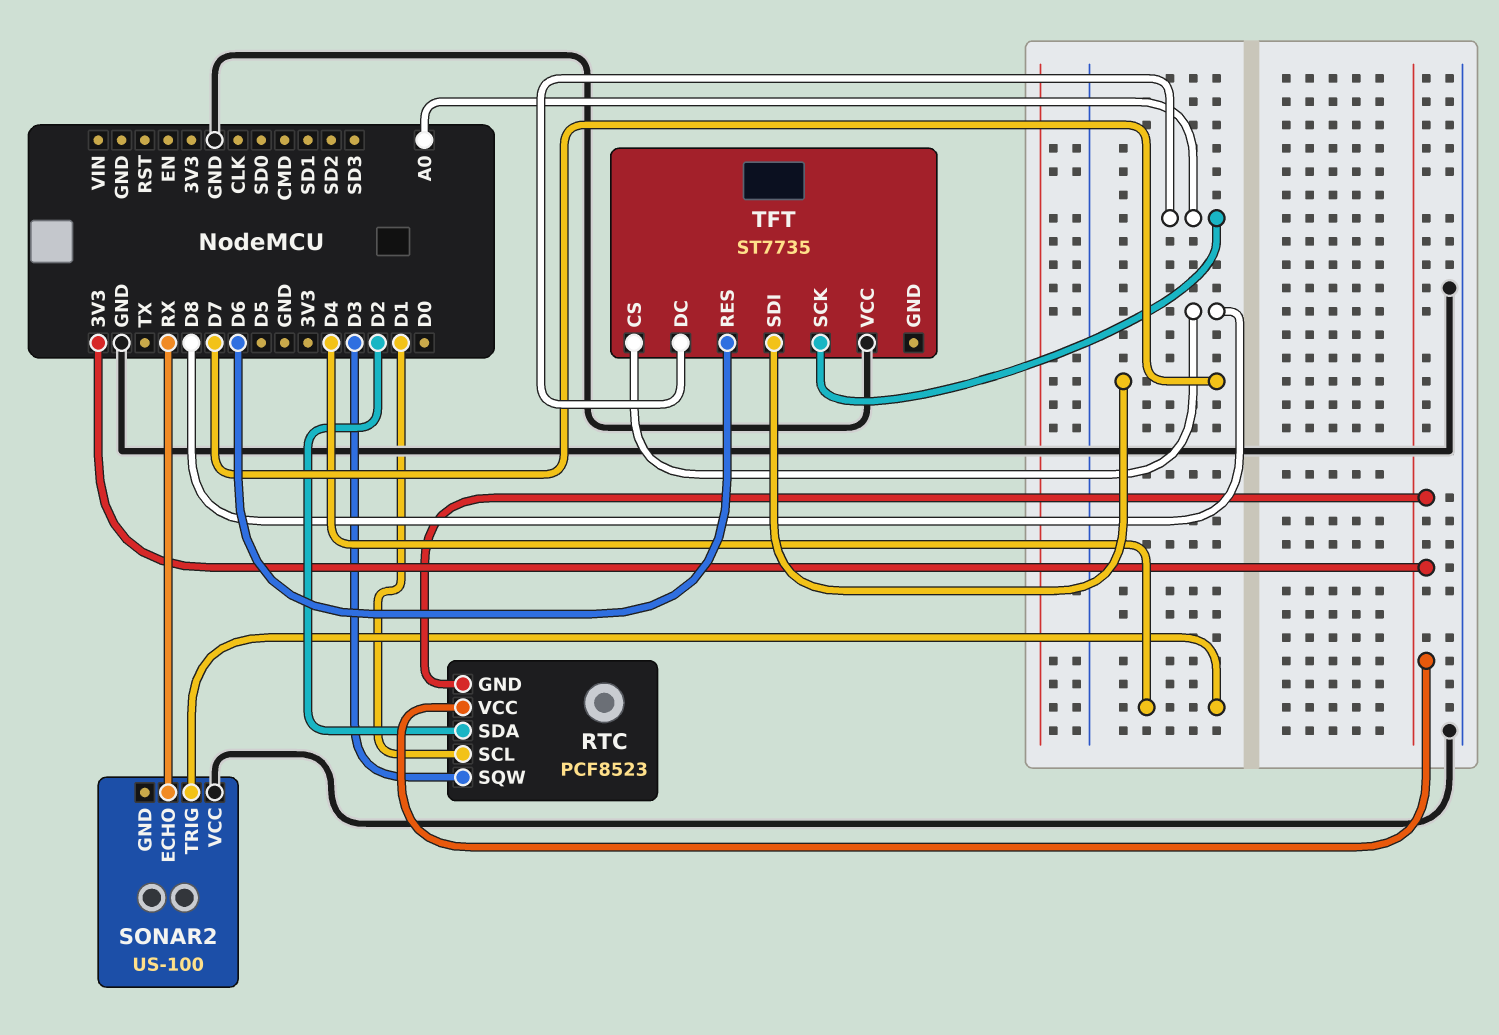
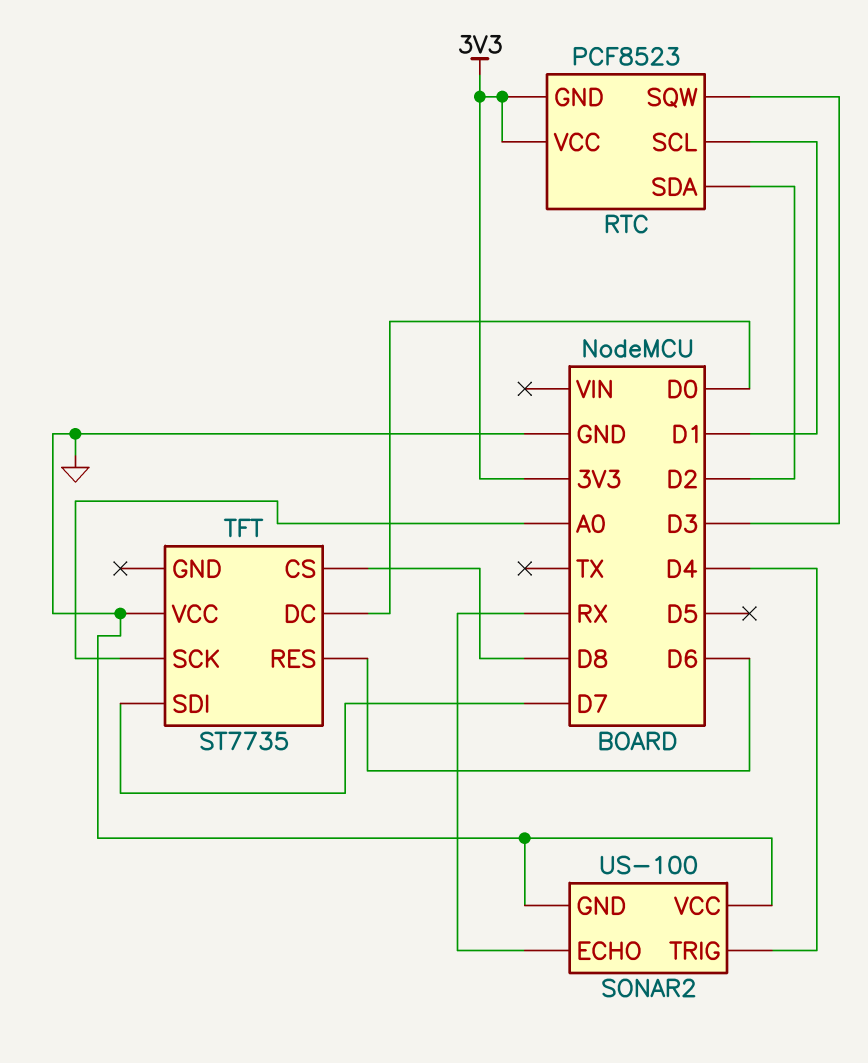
SONAR2 pin GND: none -> GND
TFT pin DC: A0 -> D0

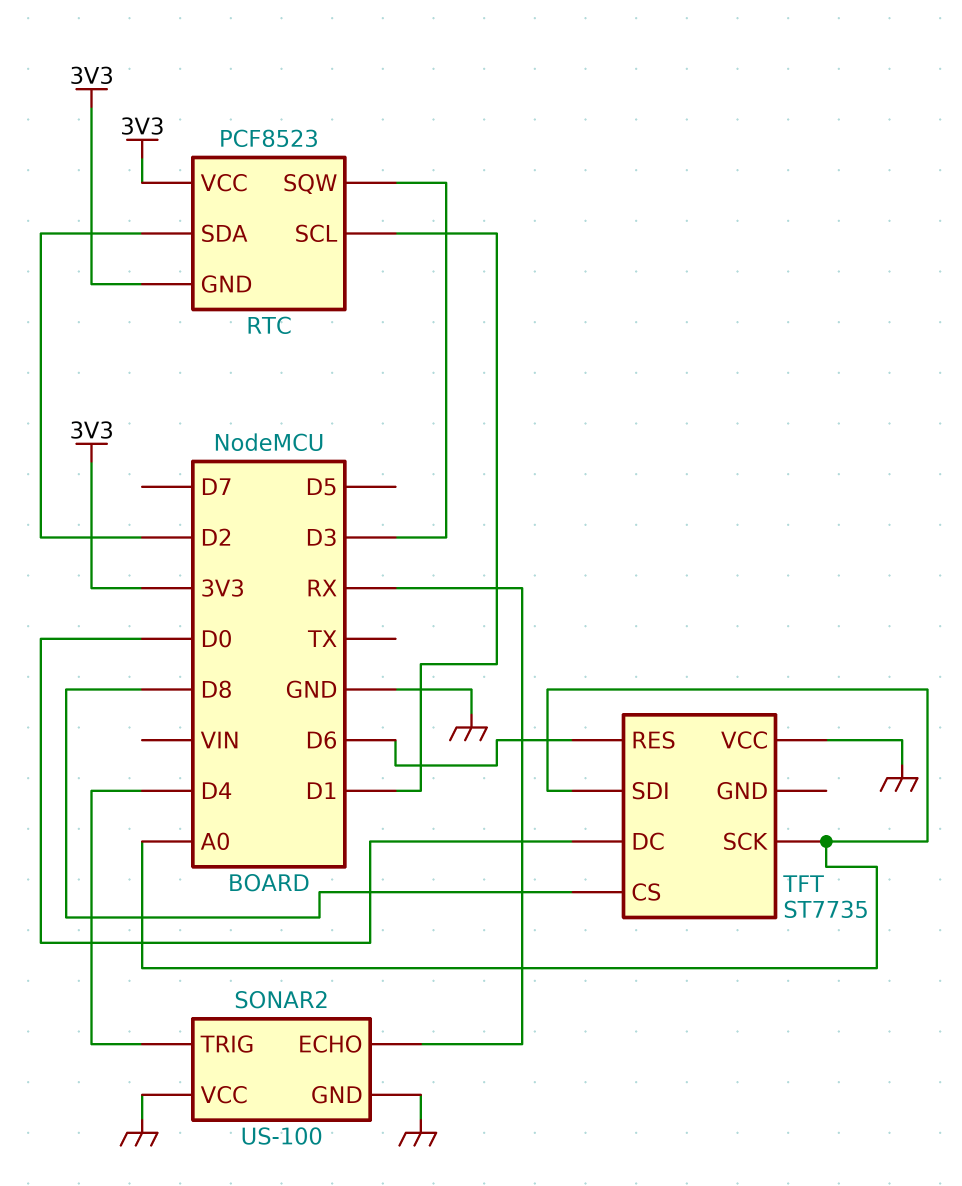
TFT pin SDI: D7 -> A0

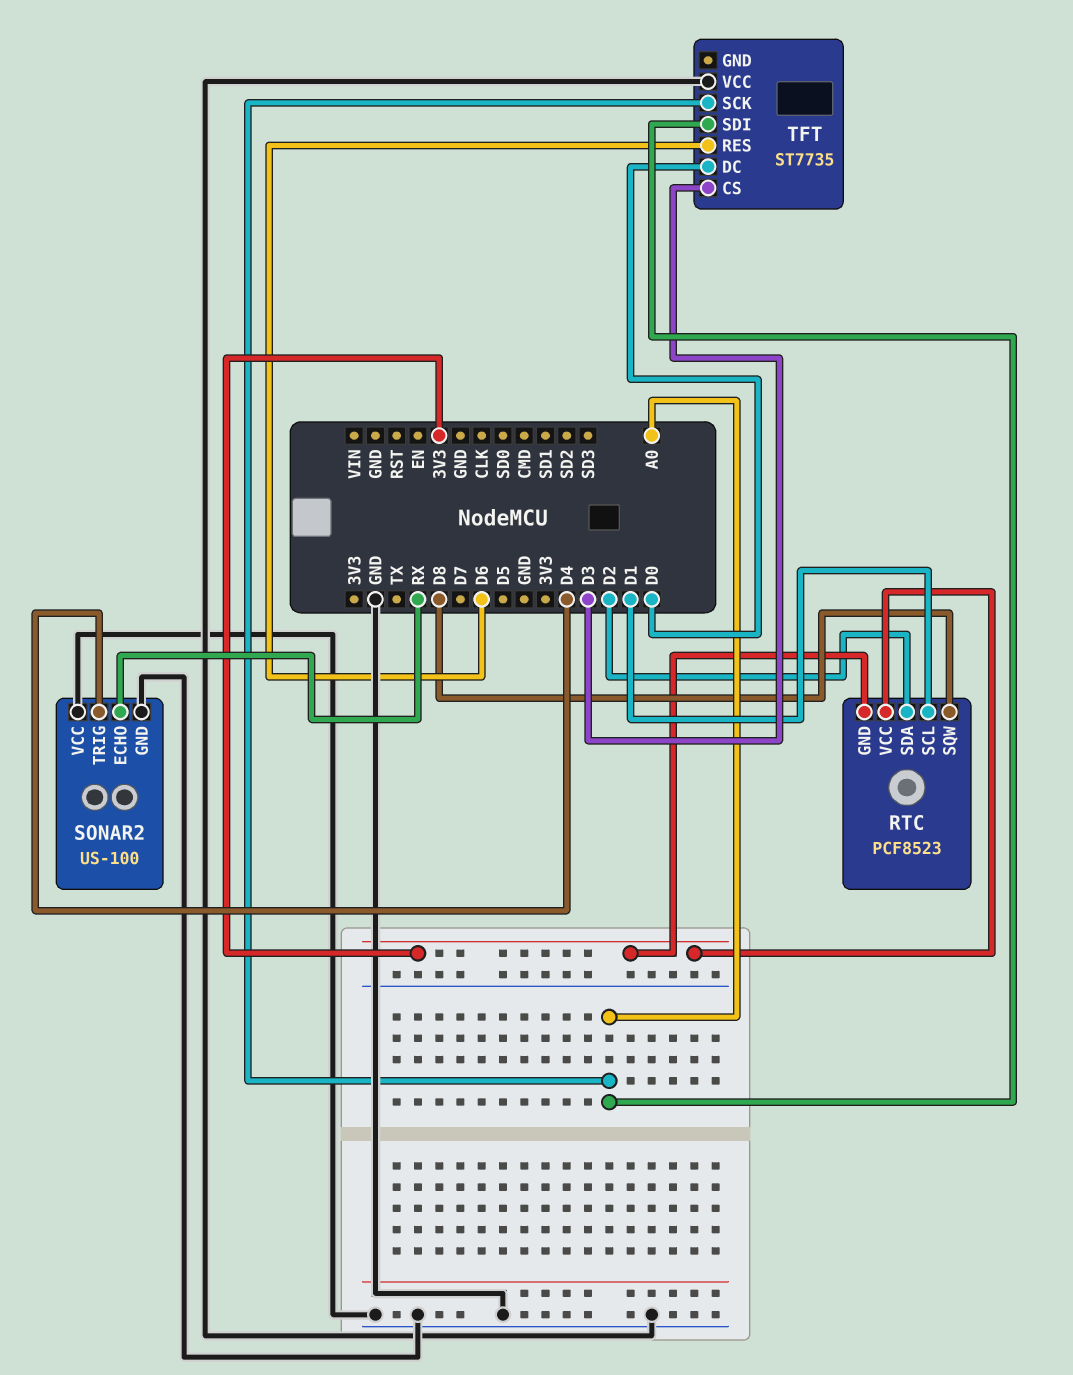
RTC pin SQW: D3 -> D8
TFT pin CS: D8 -> D3

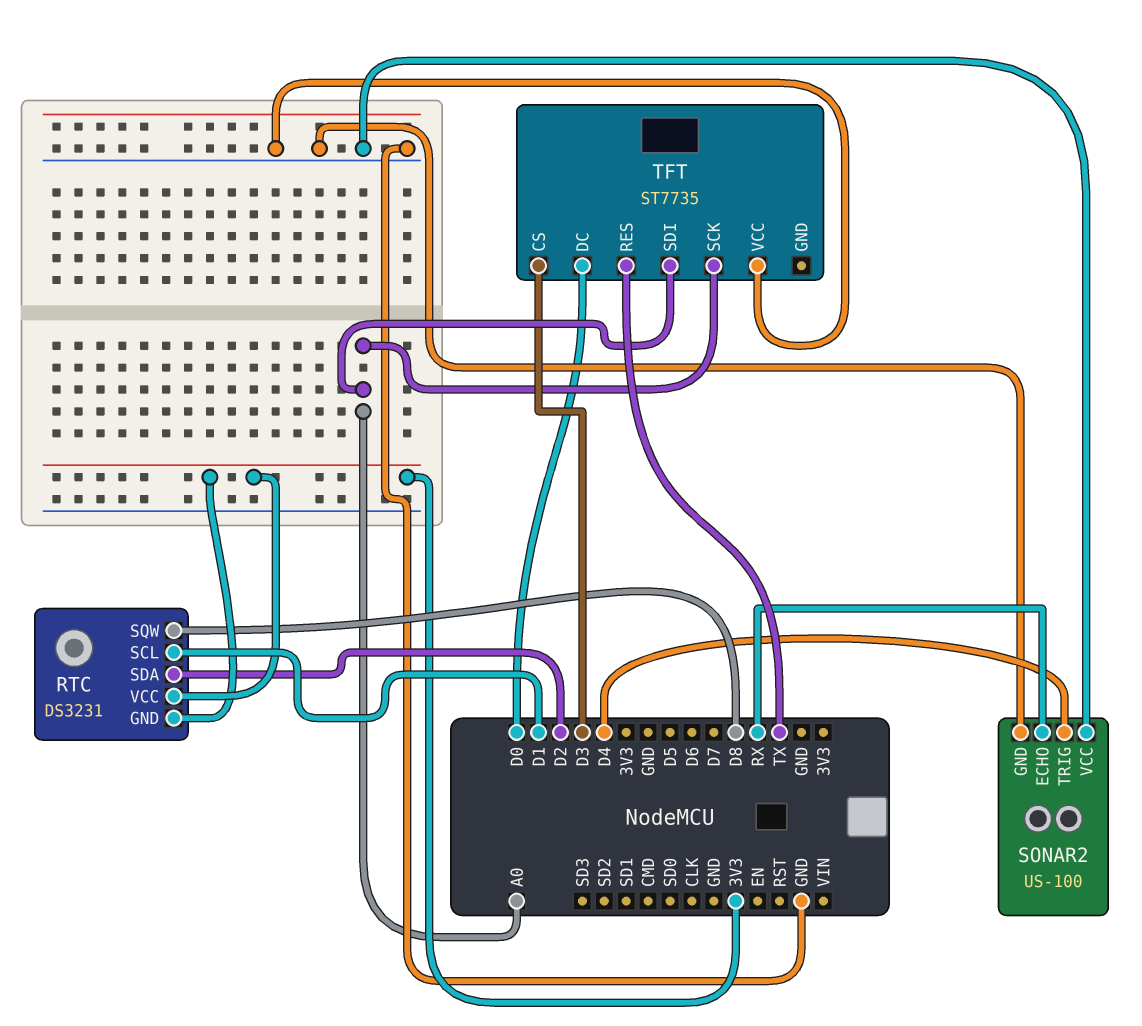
RTC: PCF8523 -> DS3231
TFT pin RES: D6 -> TX

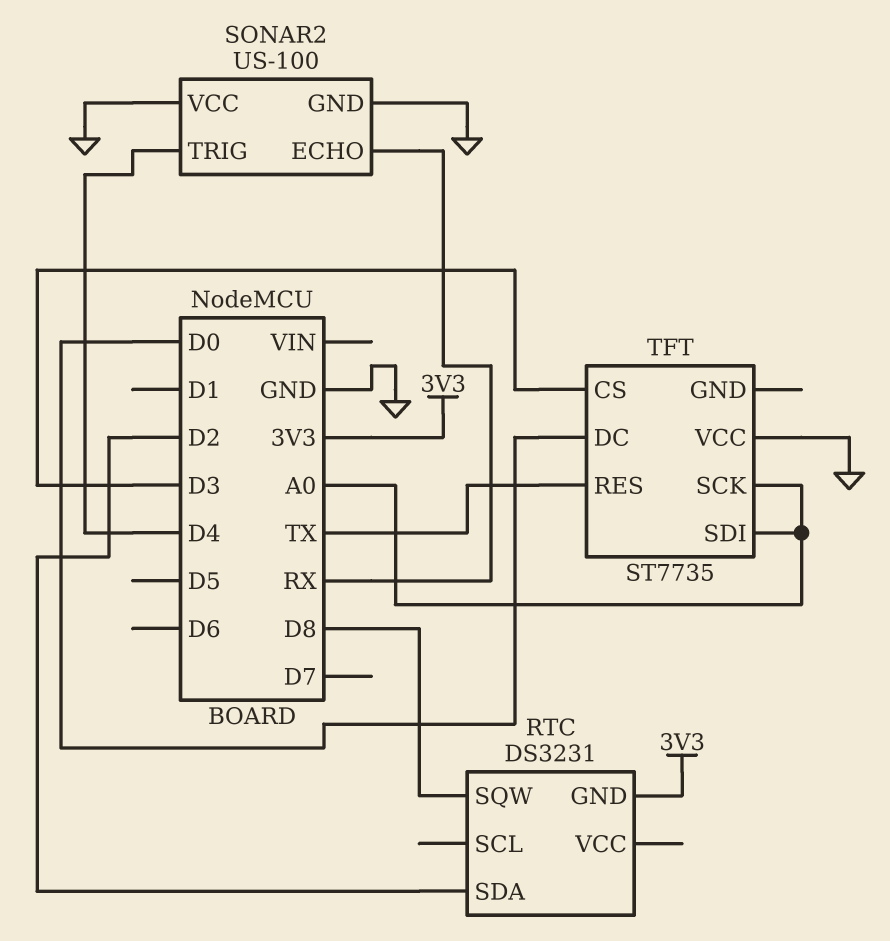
RTC pin SCL: D1 -> none
RTC pin VCC: 3V3 -> none

